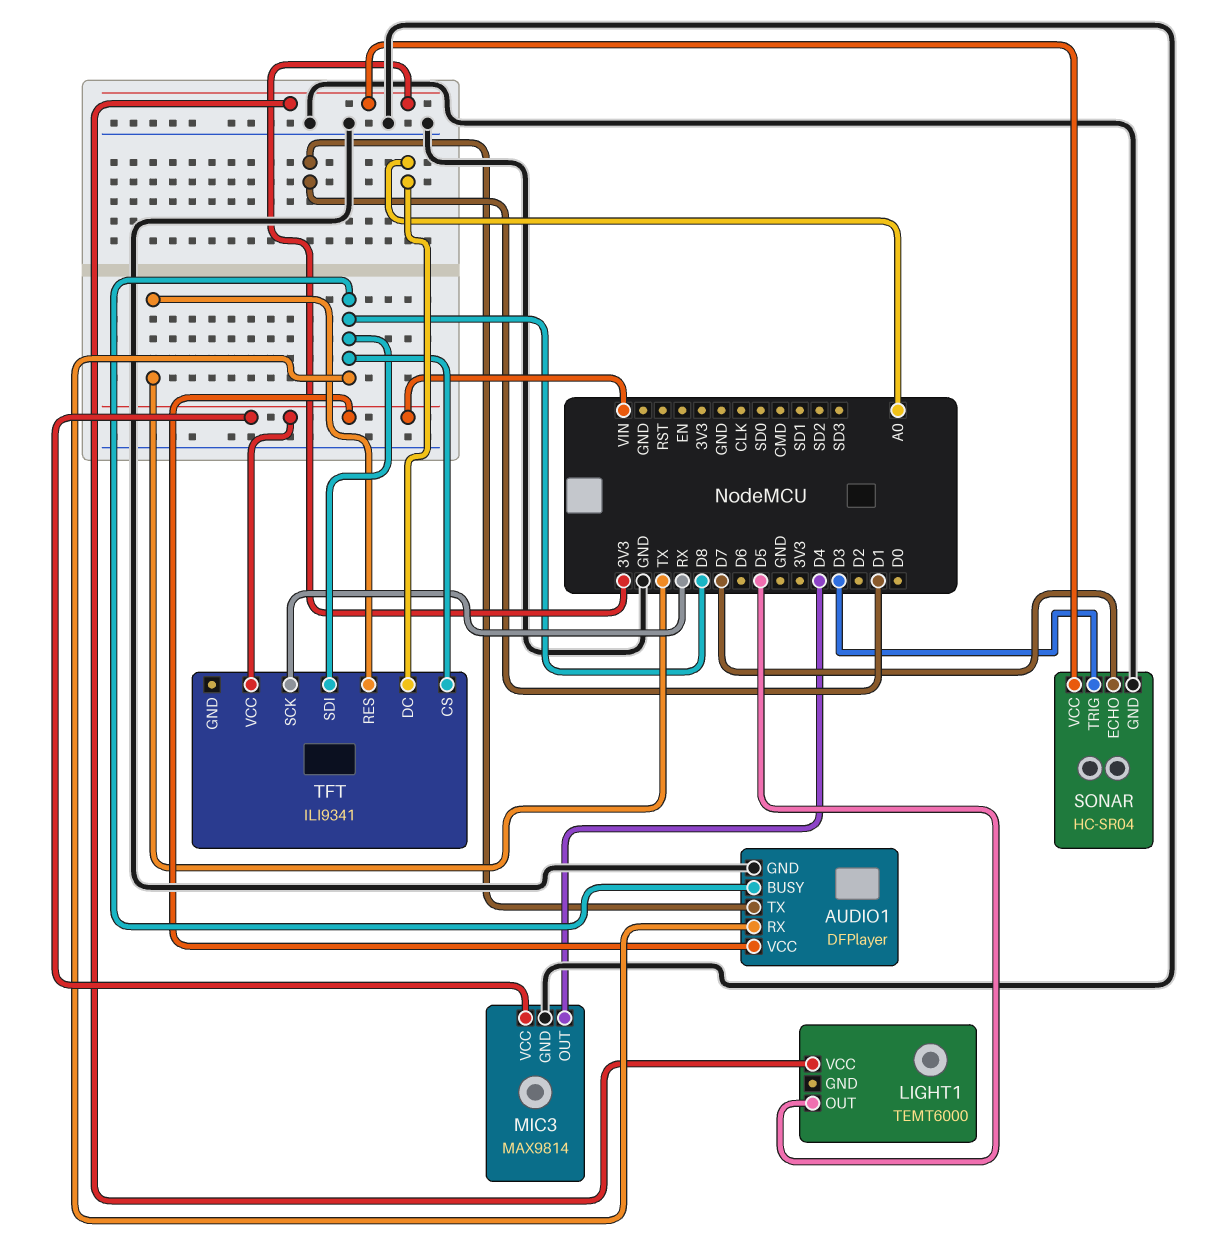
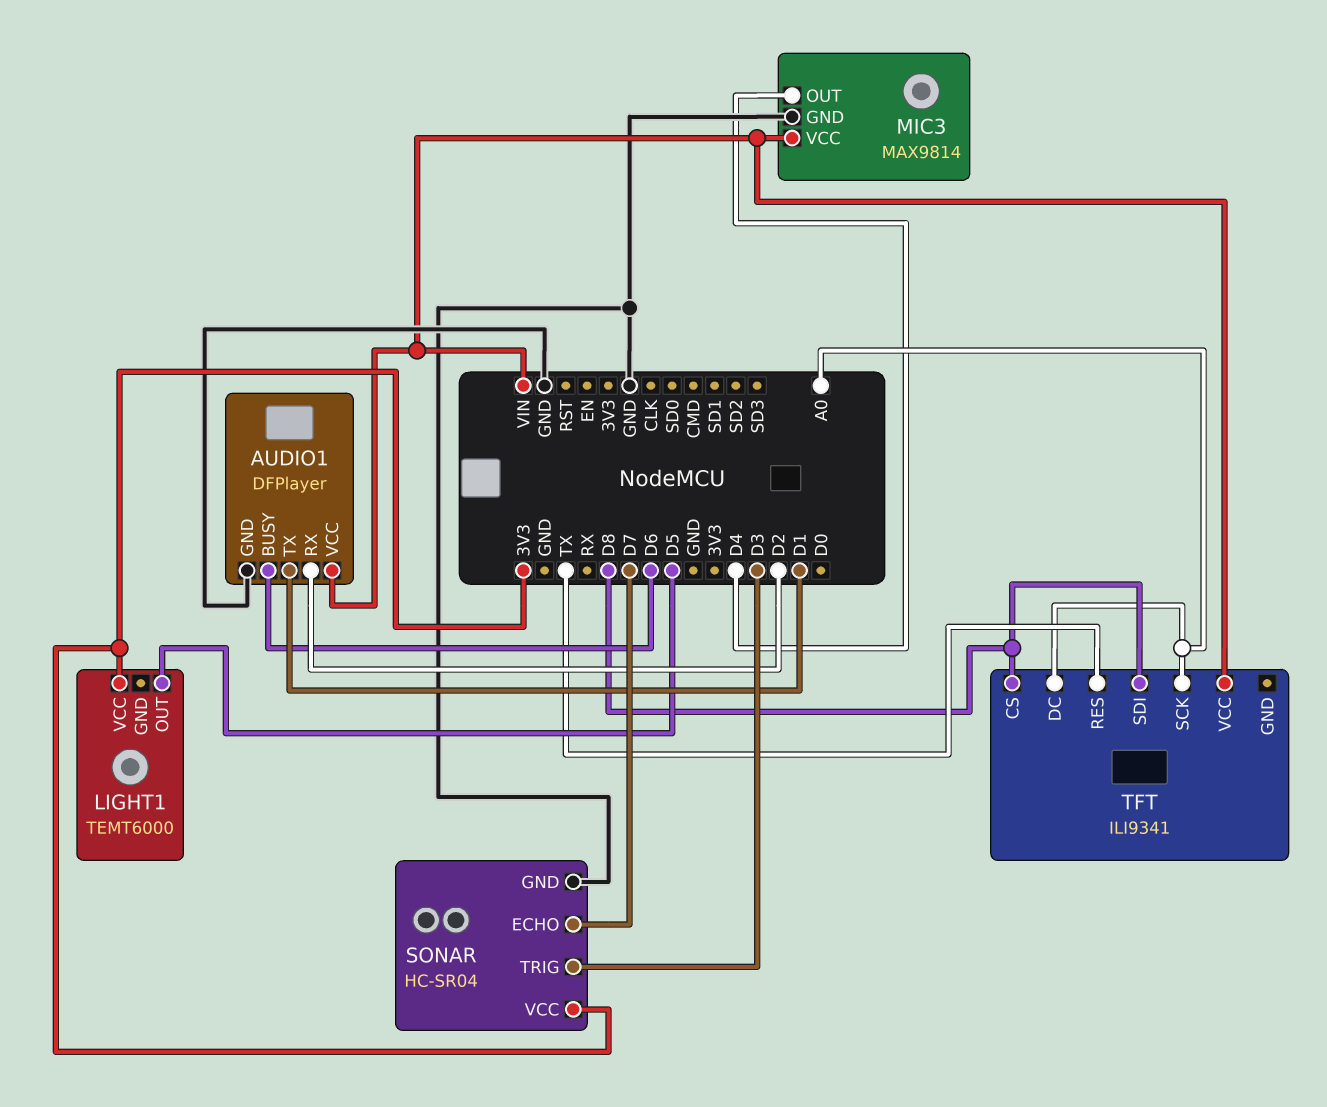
AUDIO1 pin BUSY: D8 -> D6
AUDIO1 pin RX: D8 -> D2
TFT pin SCK: RX -> A0

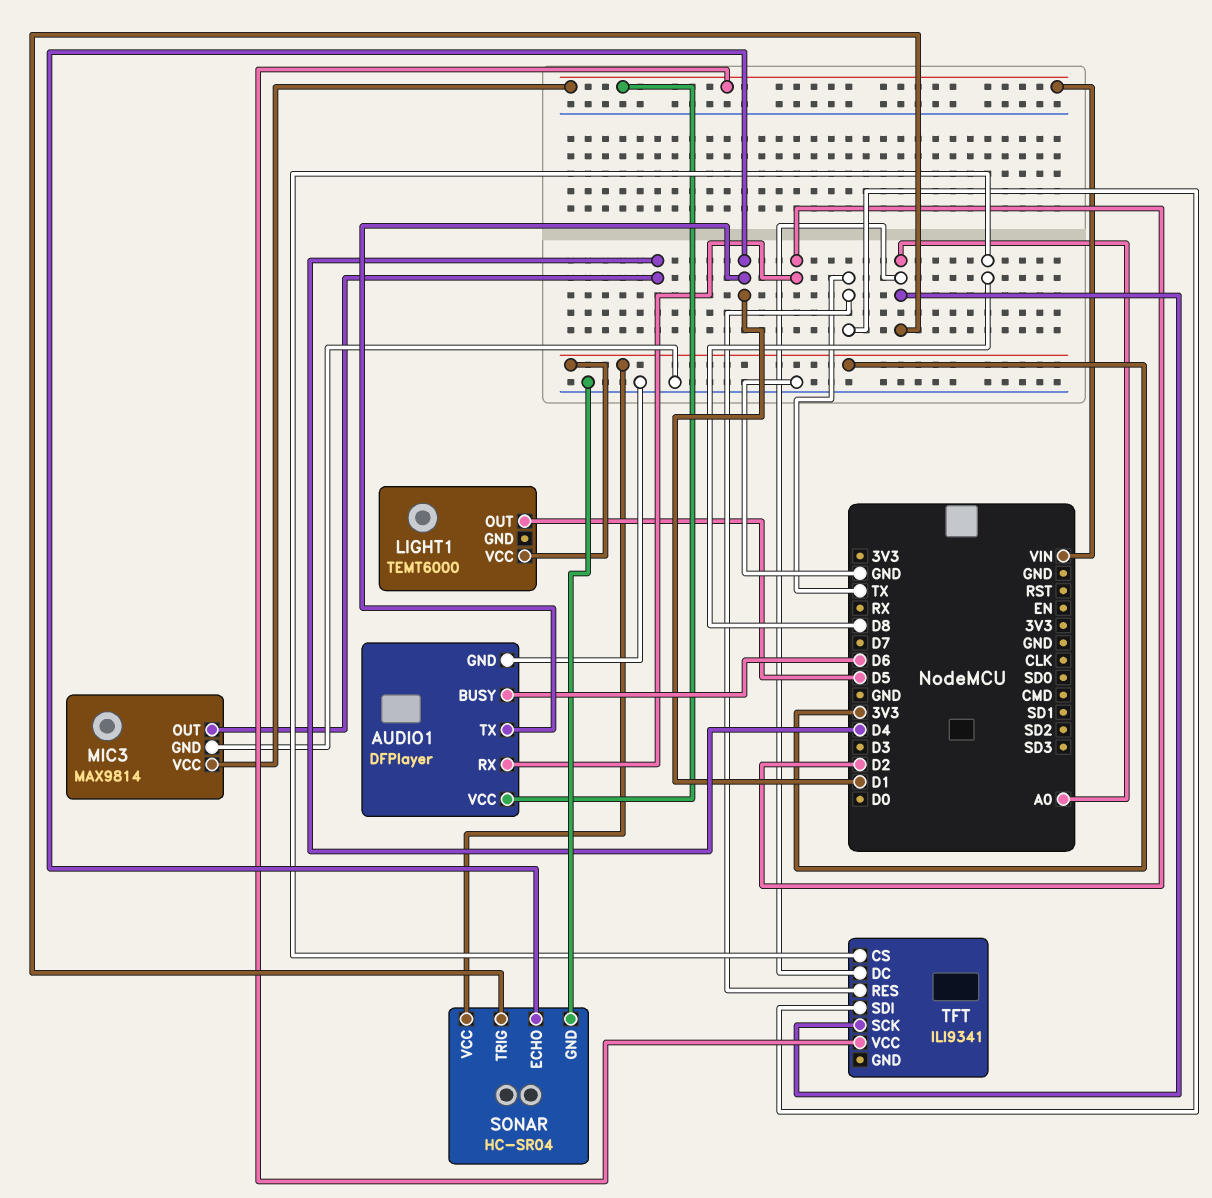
SONAR pin ECHO: D7 -> D1
SONAR pin TRIG: D3 -> A0
TFT pin SDI: D8 -> TX

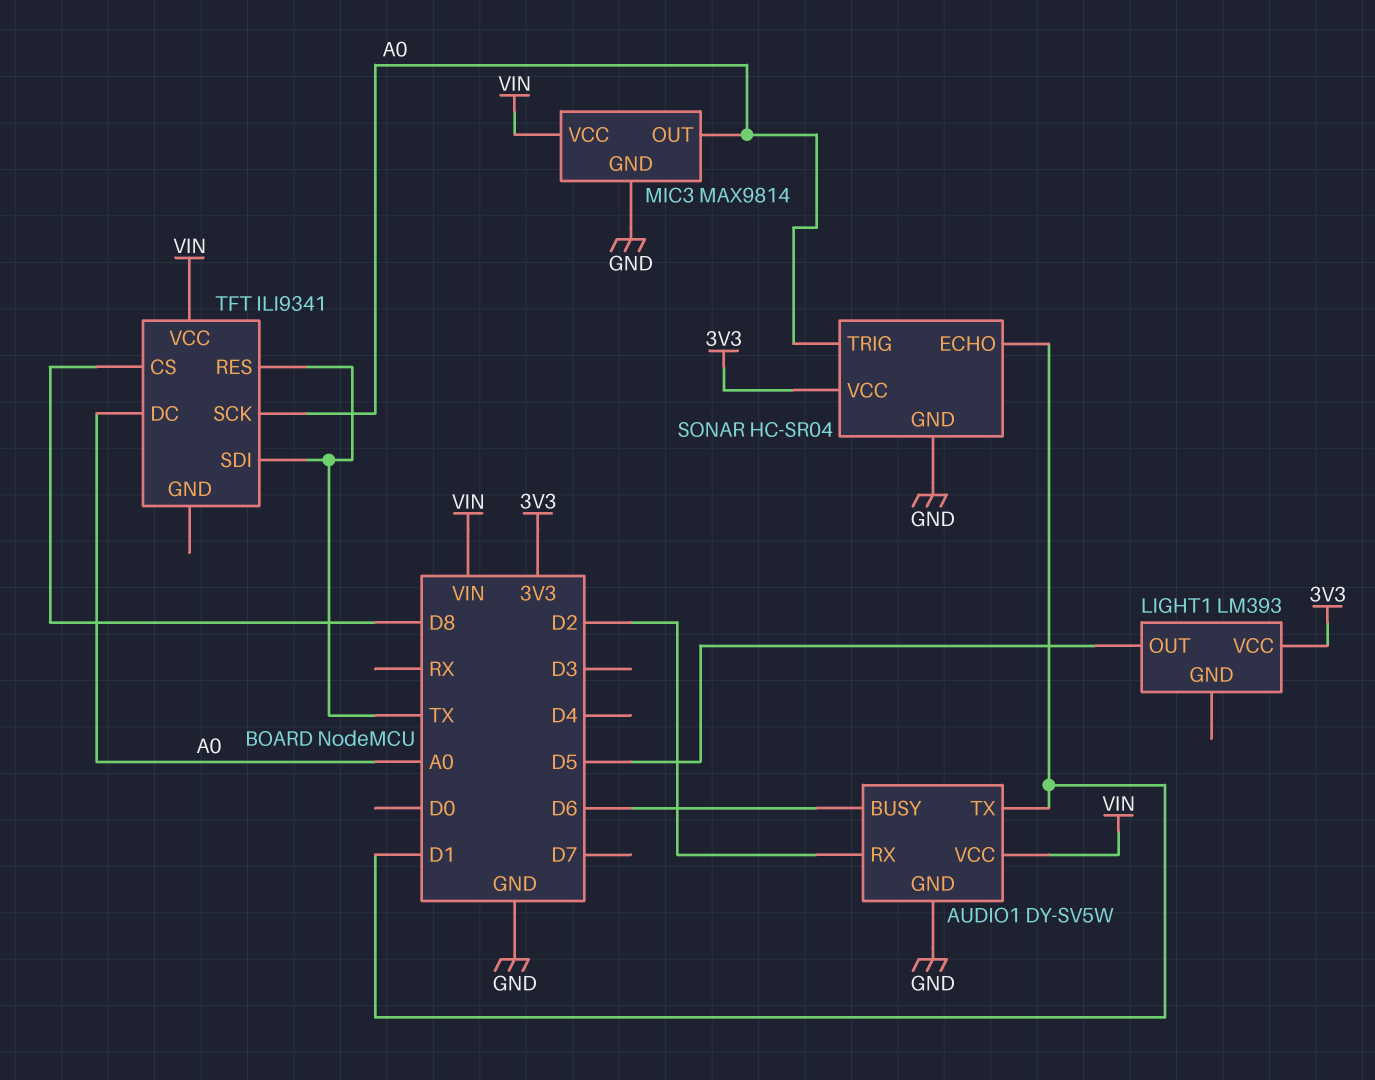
AUDIO1: DFPlayer -> DY-SV5W
LIGHT1: TEMT6000 -> LM393
MIC3 pin OUT: D4 -> A0

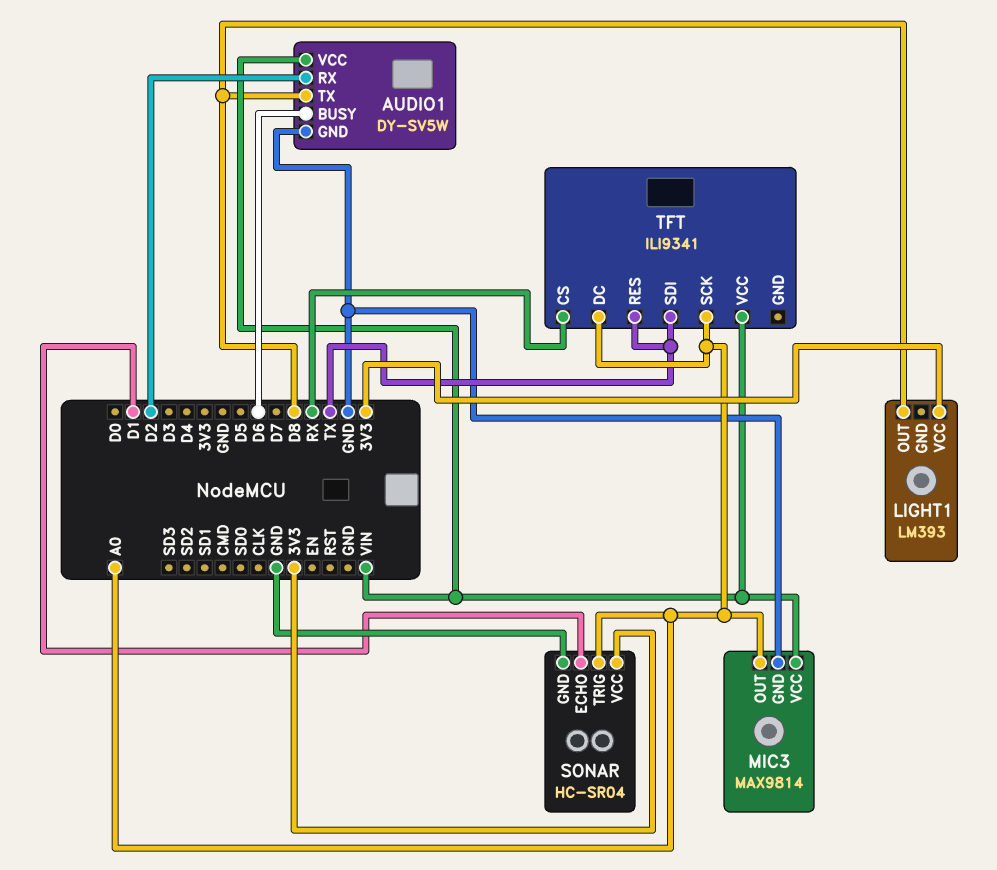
AUDIO1 pin TX: D1 -> D8
LIGHT1 pin OUT: D5 -> D8
TFT pin CS: D8 -> RX

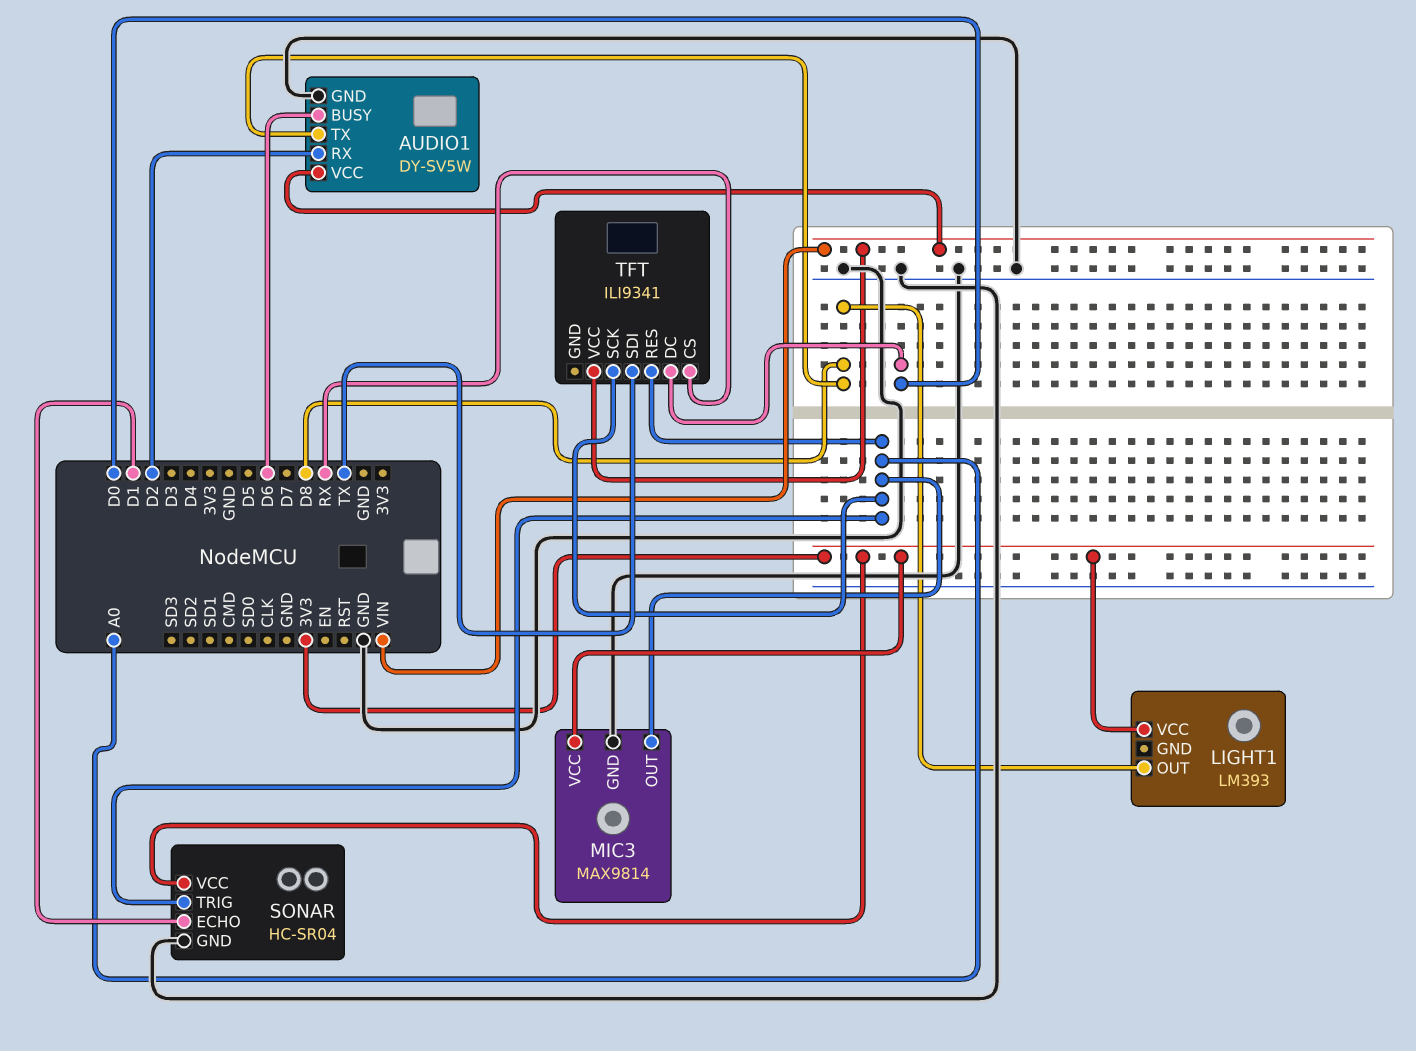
MIC3 pin VCC: VIN -> 3V3
TFT pin DC: A0 -> D0
TFT pin RES: TX -> A0

